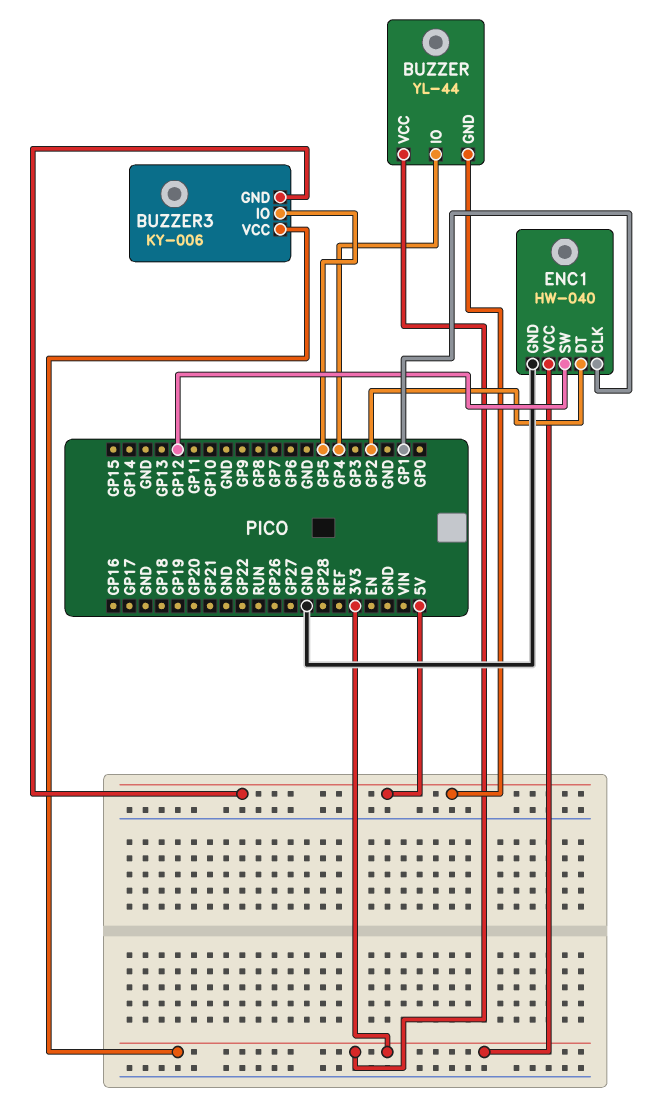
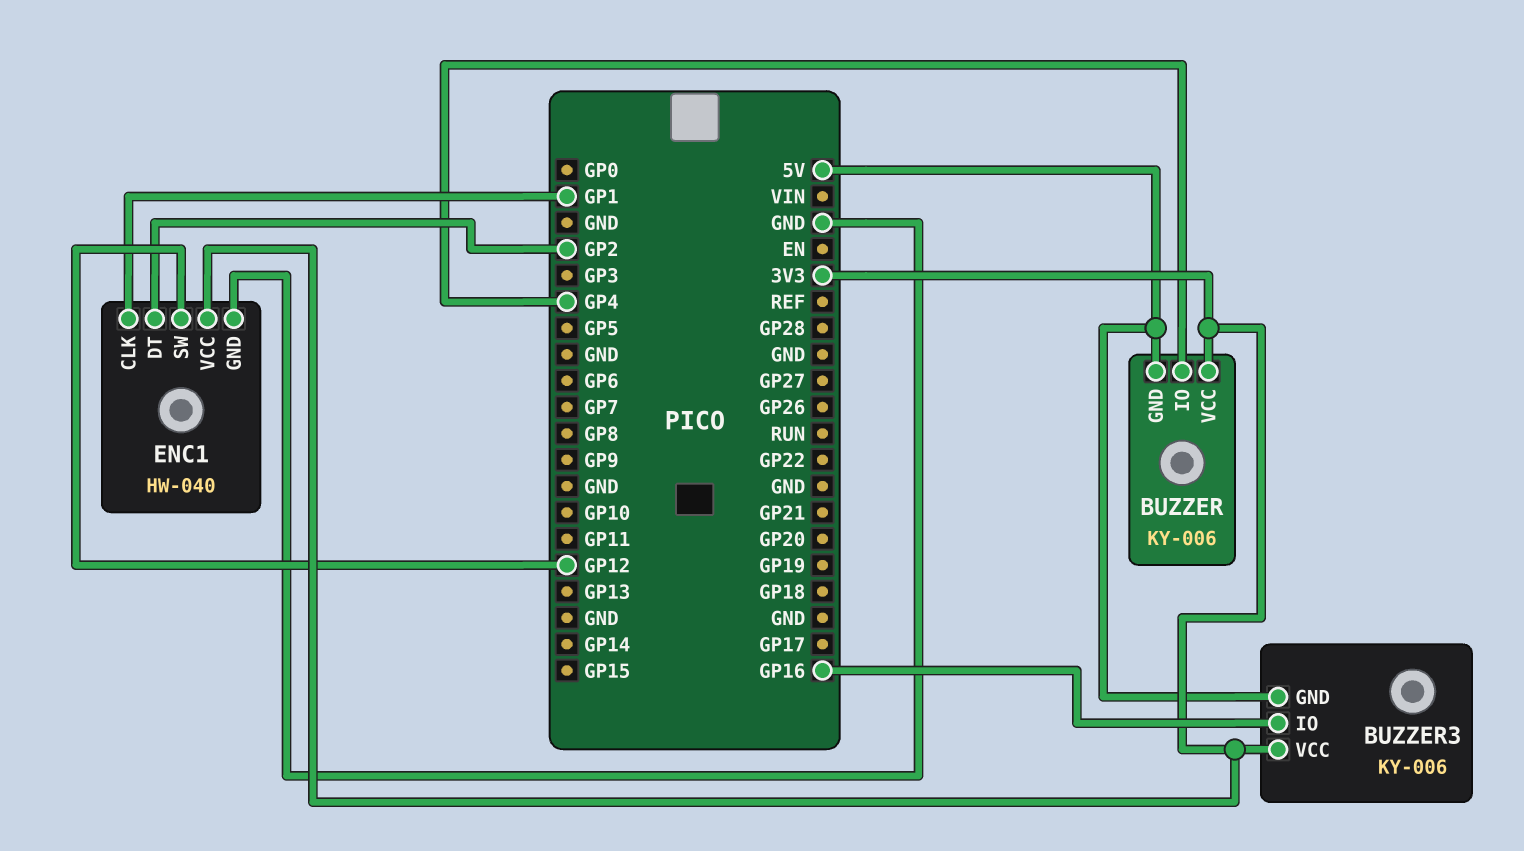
BUZZER: YL-44 -> KY-006
BUZZER3 pin IO: GP5 -> GP16

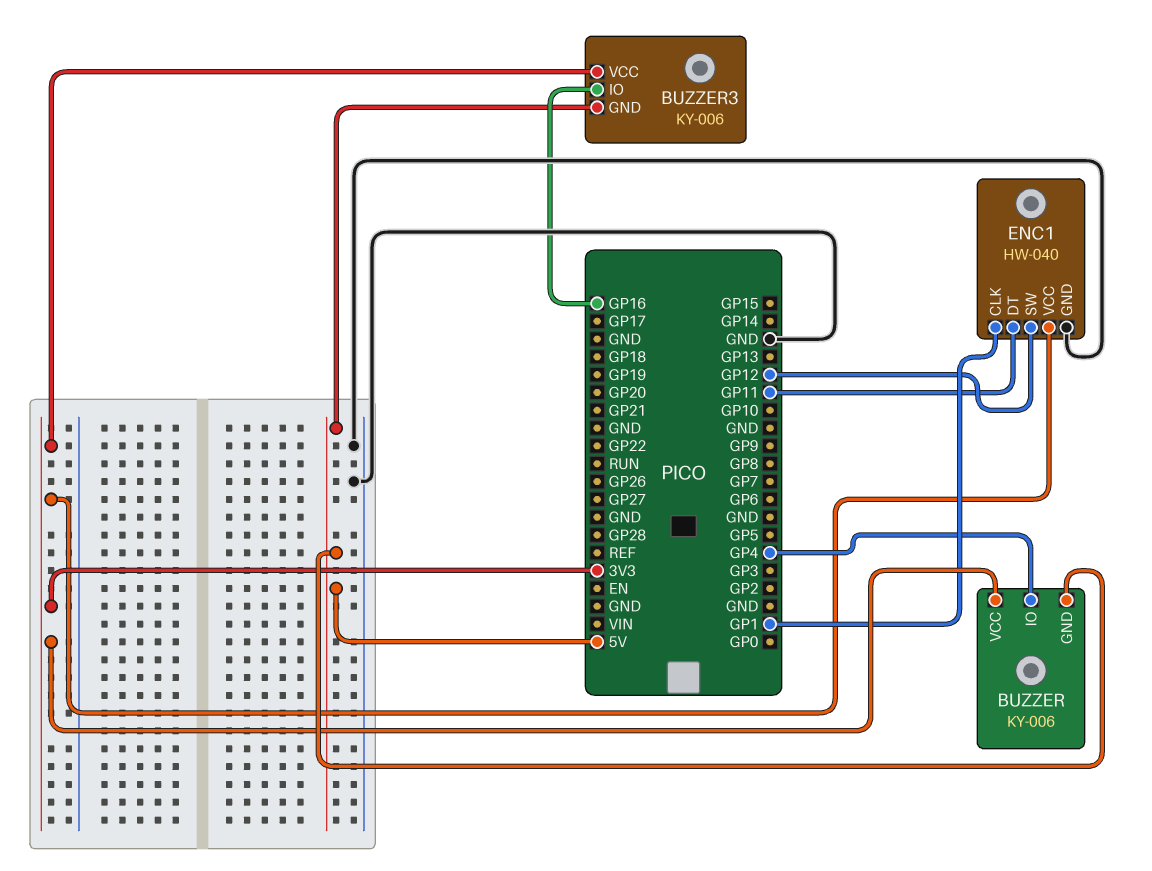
ENC1 pin DT: GP2 -> GP11

